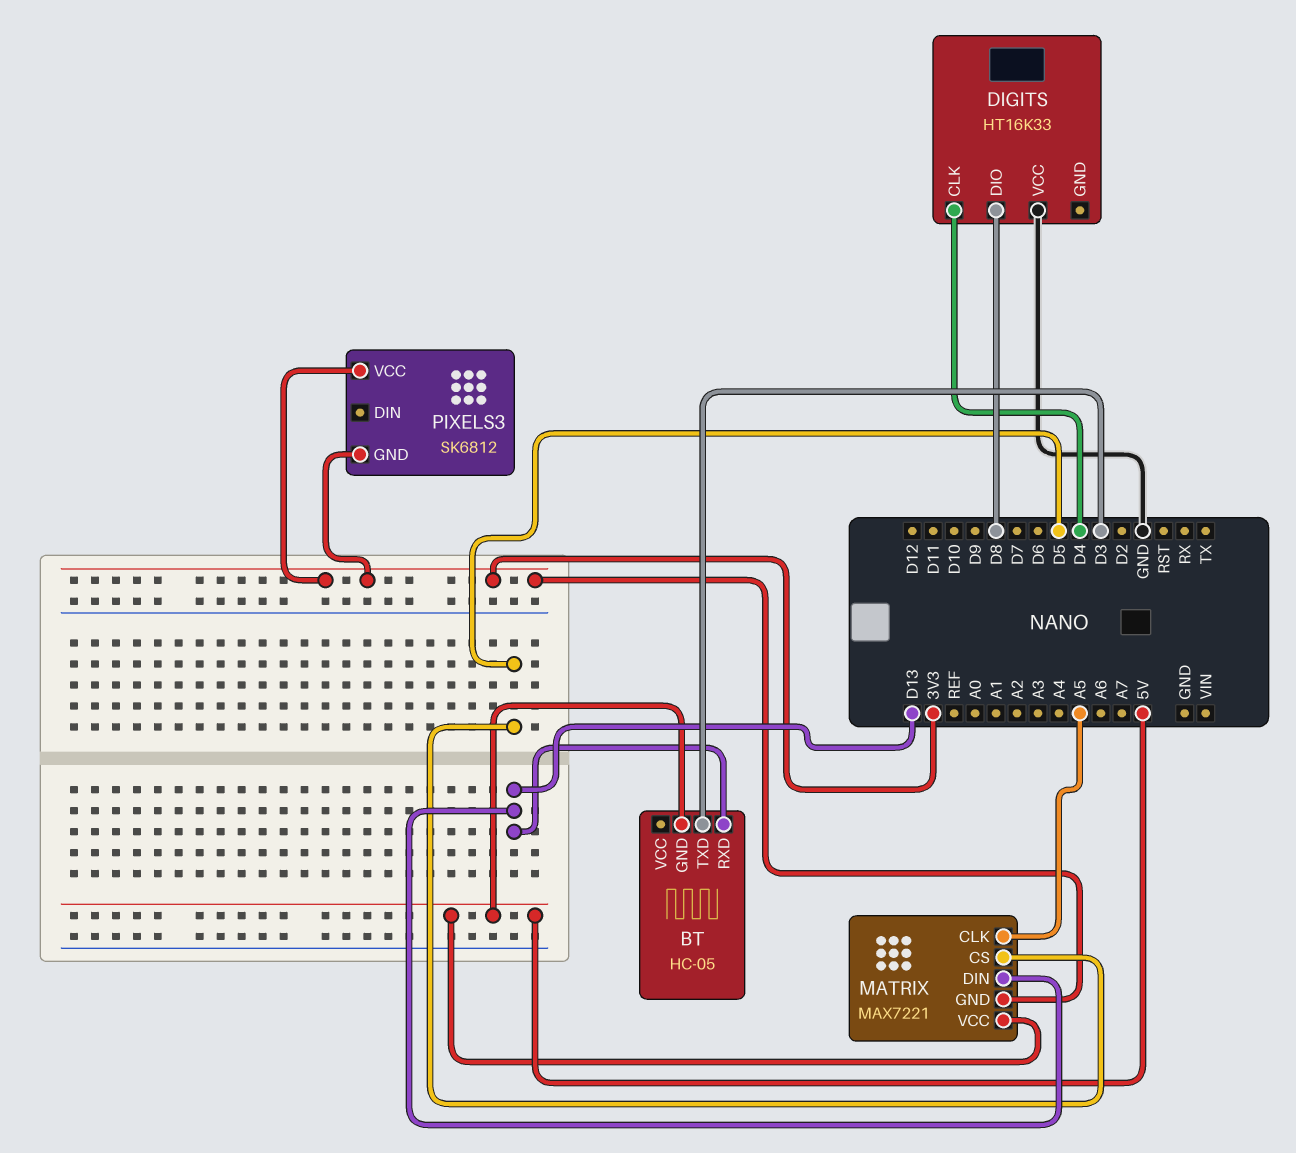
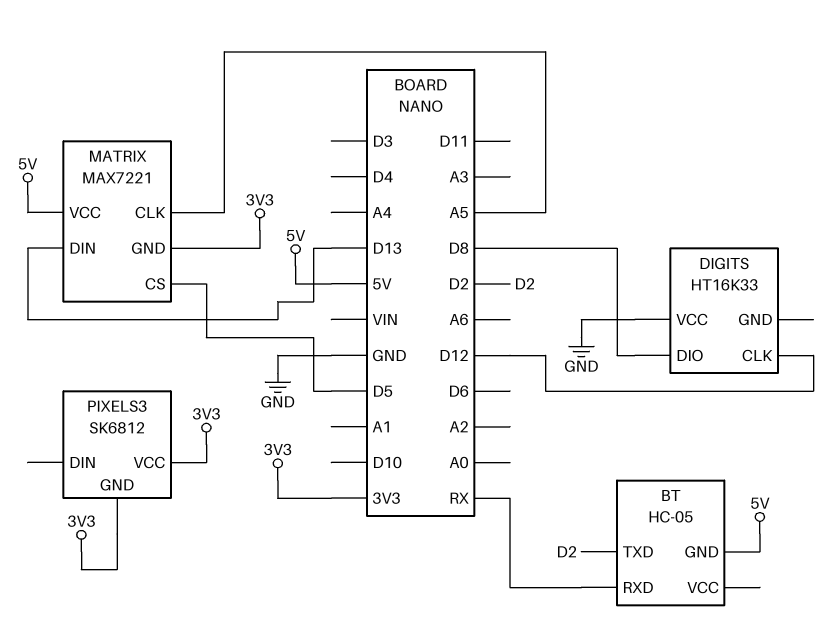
BT pin RXD: D13 -> RX
BT pin TXD: D3 -> D2
DIGITS pin CLK: D4 -> D12

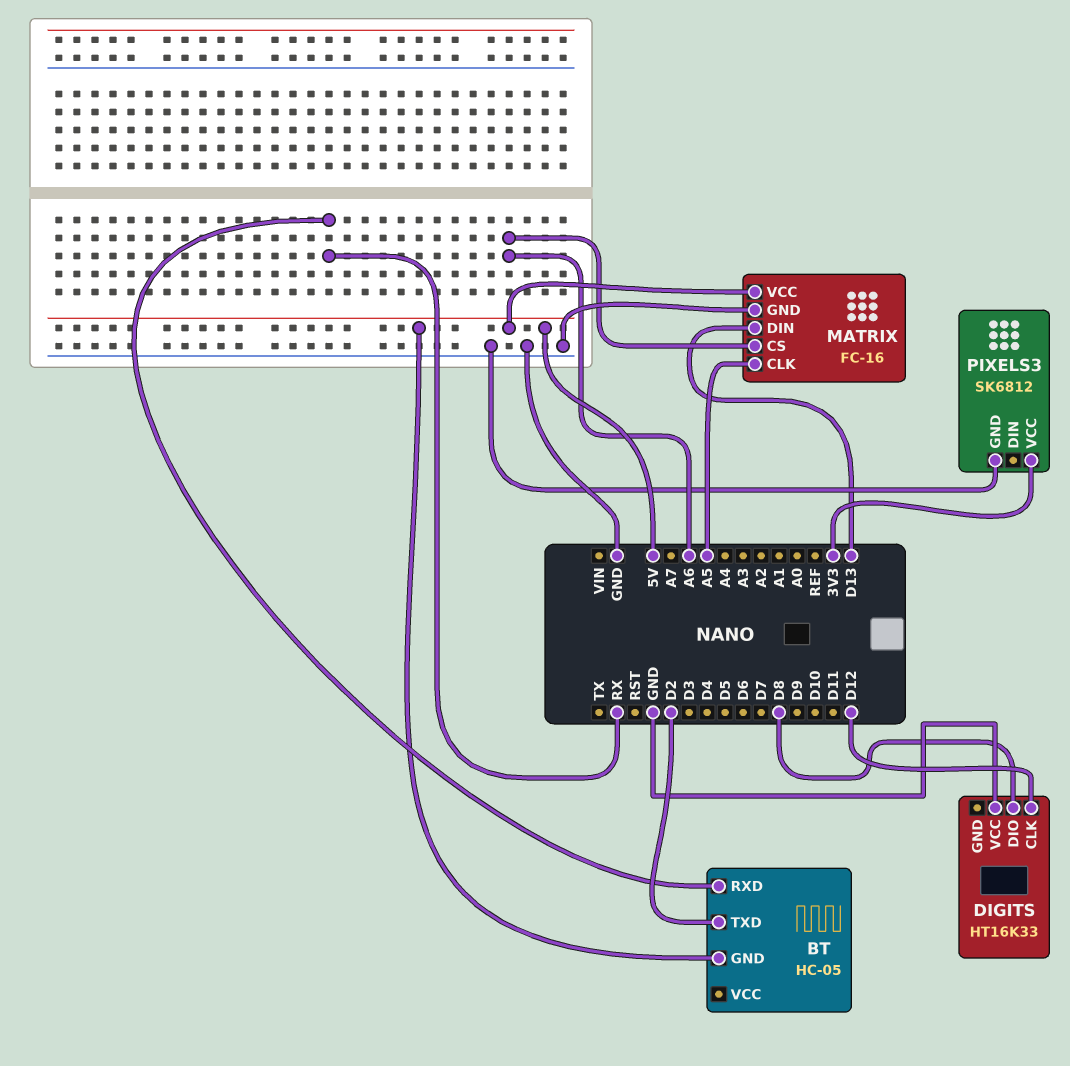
MATRIX: MAX7221 -> FC-16
MATRIX pin CS: D5 -> A6
MATRIX pin GND: 3V3 -> GND
PIXELS3 pin GND: 3V3 -> GND

